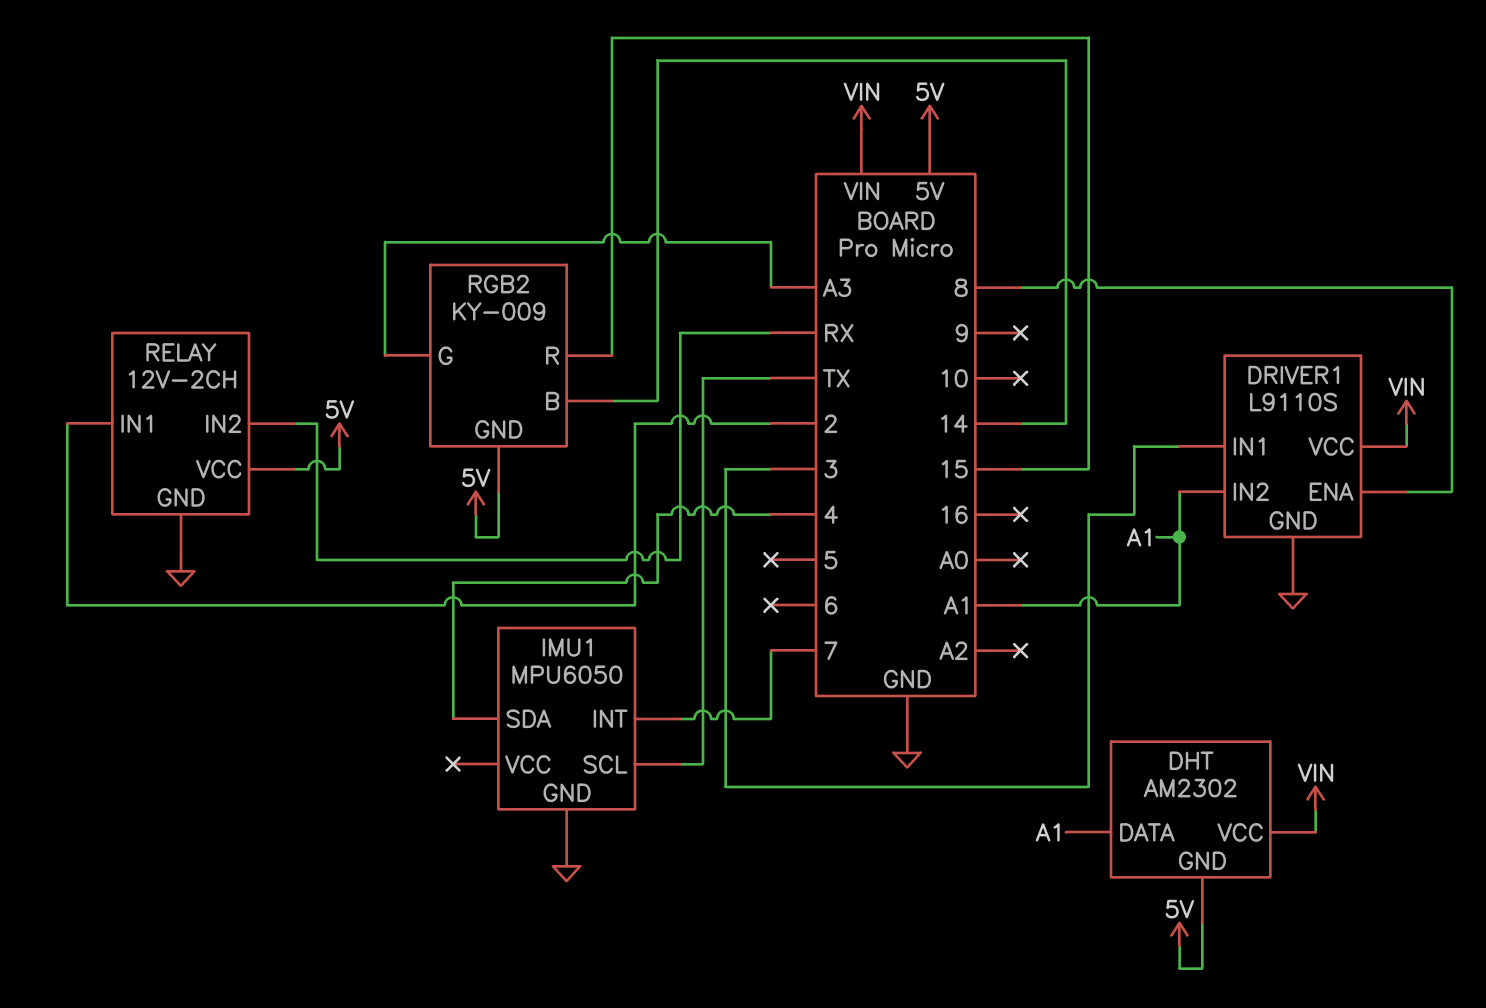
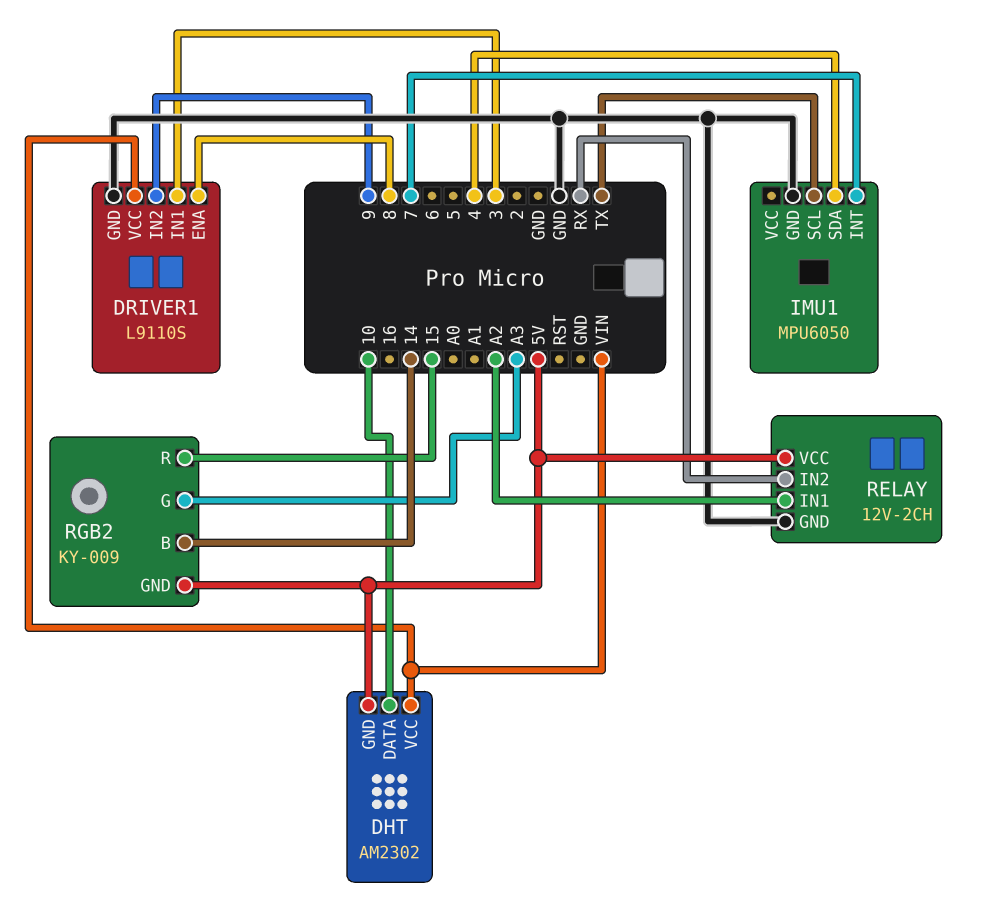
DHT pin DATA: A1 -> 10
DRIVER1 pin IN2: A1 -> 9
RELAY pin IN1: 2 -> A2

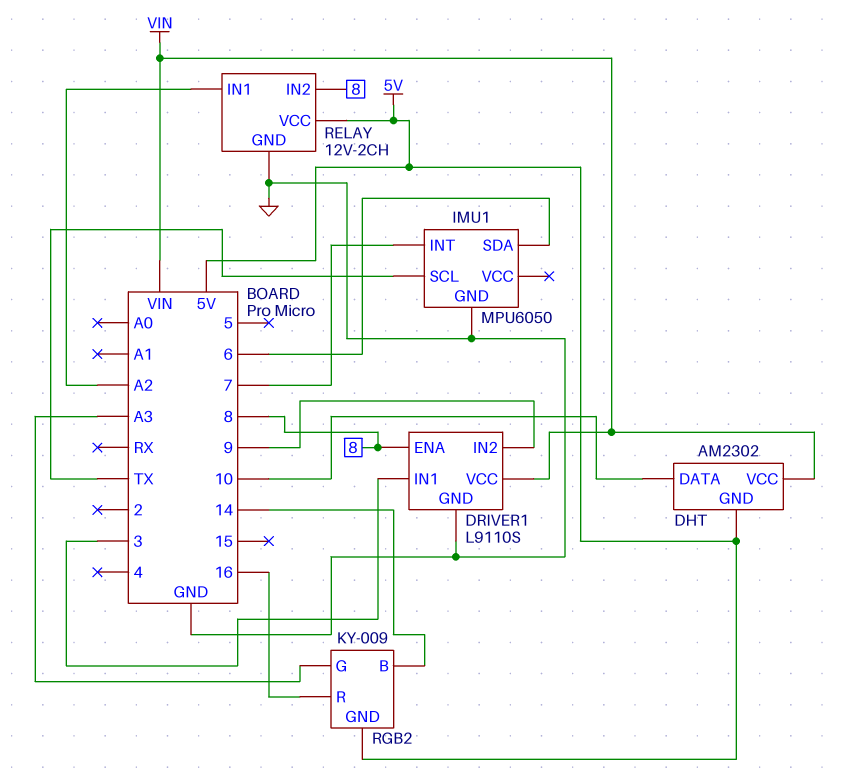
IMU1 pin SDA: 4 -> 6
RELAY pin IN2: RX -> 8
RGB2 pin R: 15 -> 16

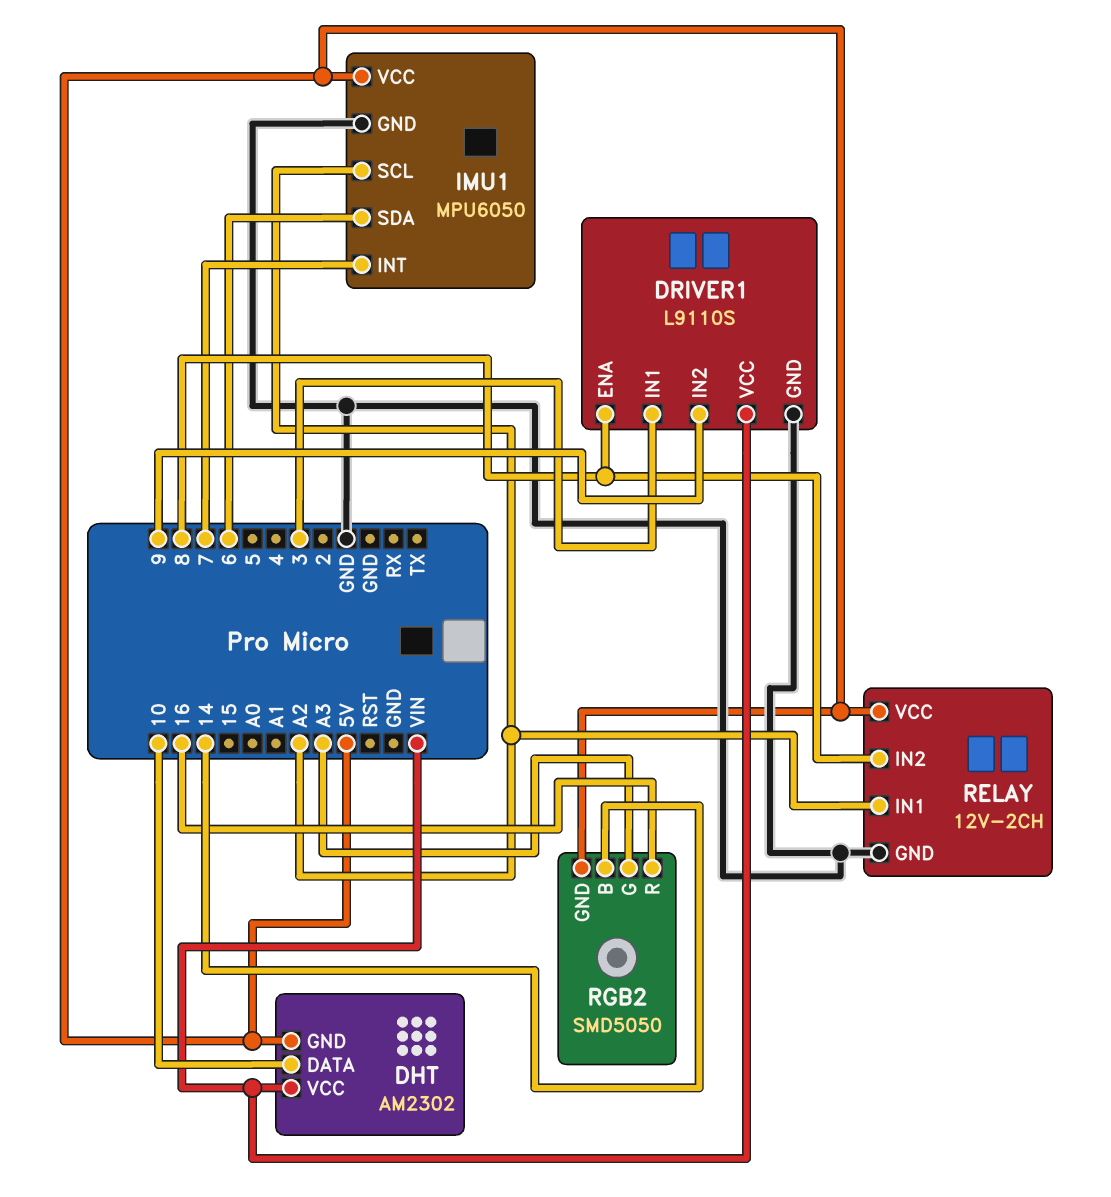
IMU1 pin SCL: TX -> A2
IMU1 pin VCC: none -> 5V
RGB2: KY-009 -> SMD5050

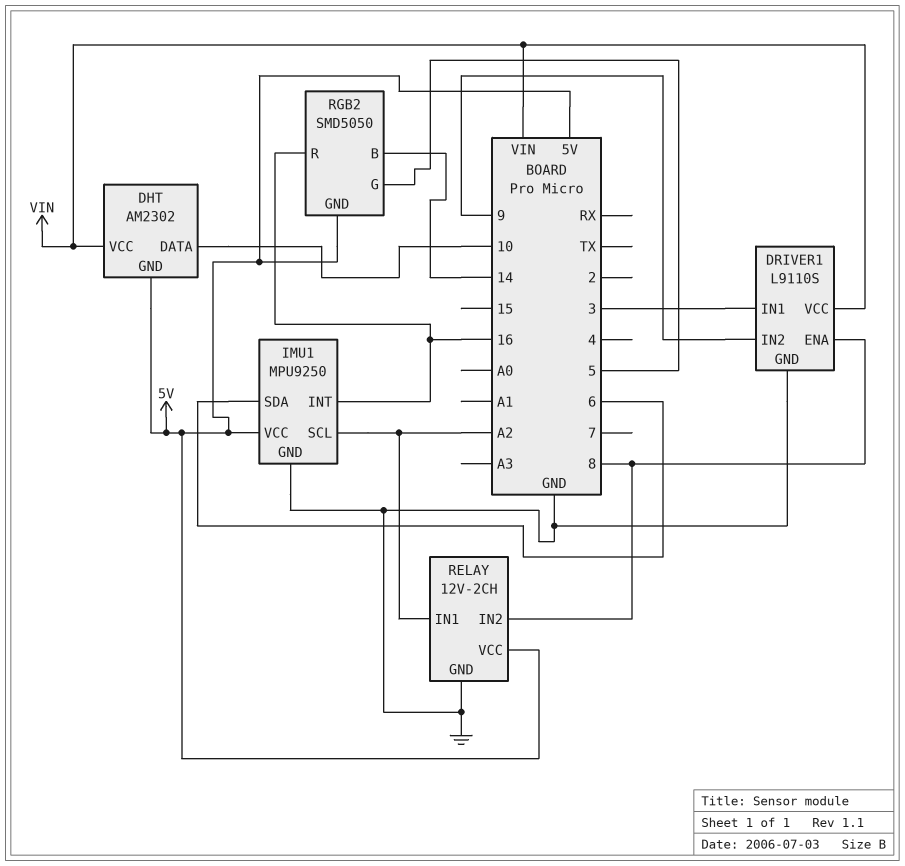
IMU1: MPU6050 -> MPU9250
IMU1 pin INT: 7 -> 16
RGB2 pin G: A3 -> 5

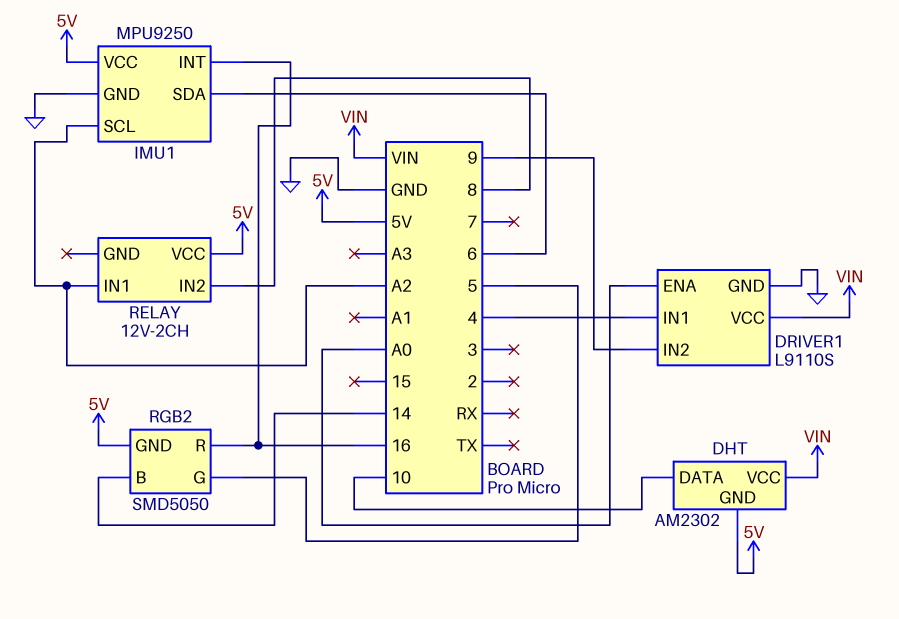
DRIVER1 pin ENA: 8 -> A0
DRIVER1 pin IN1: 3 -> 4
RELAY pin GND: GND -> none

